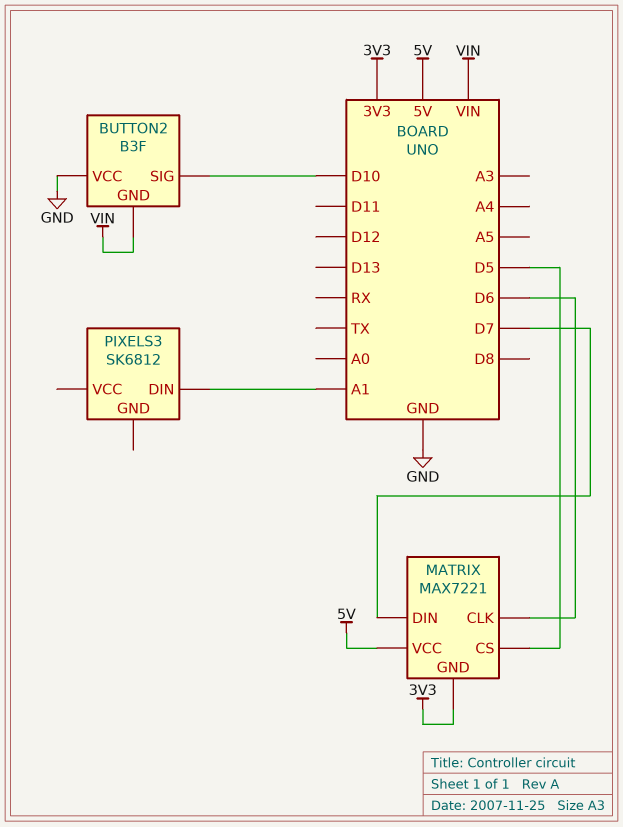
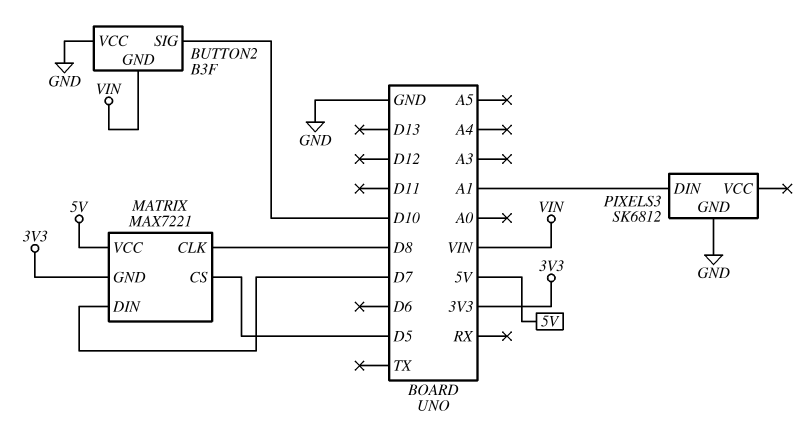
MATRIX pin CLK: D6 -> D8
PIXELS3 pin GND: none -> GND

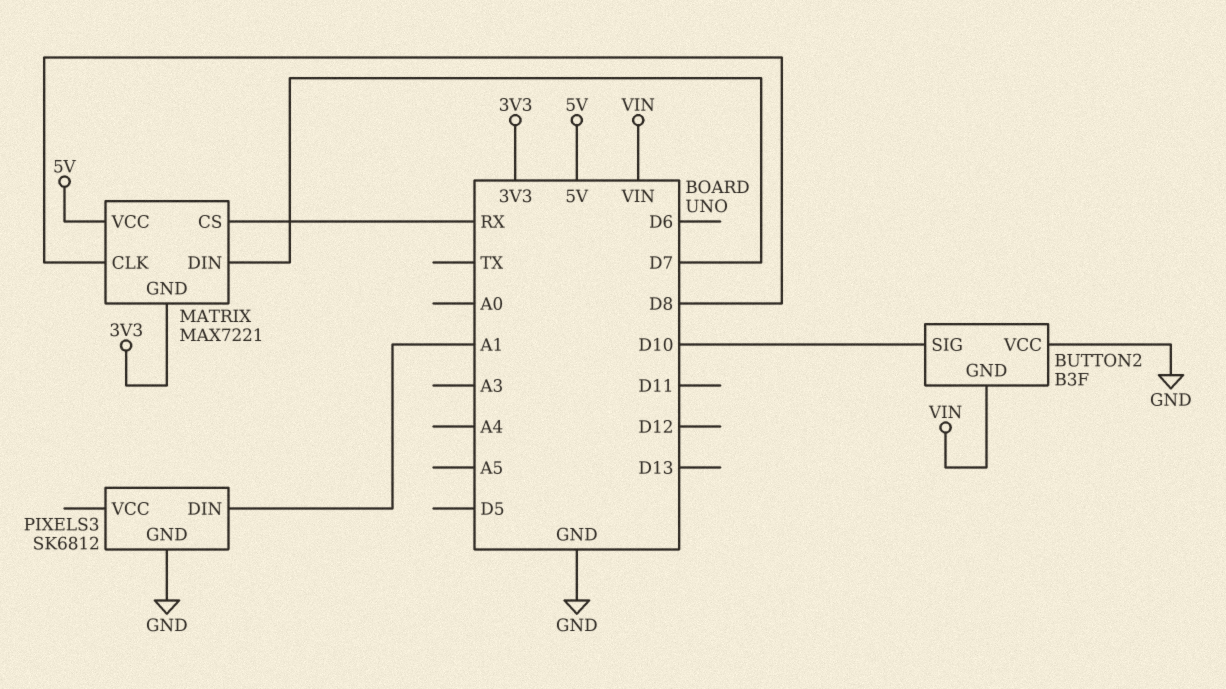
MATRIX pin CS: D5 -> RX

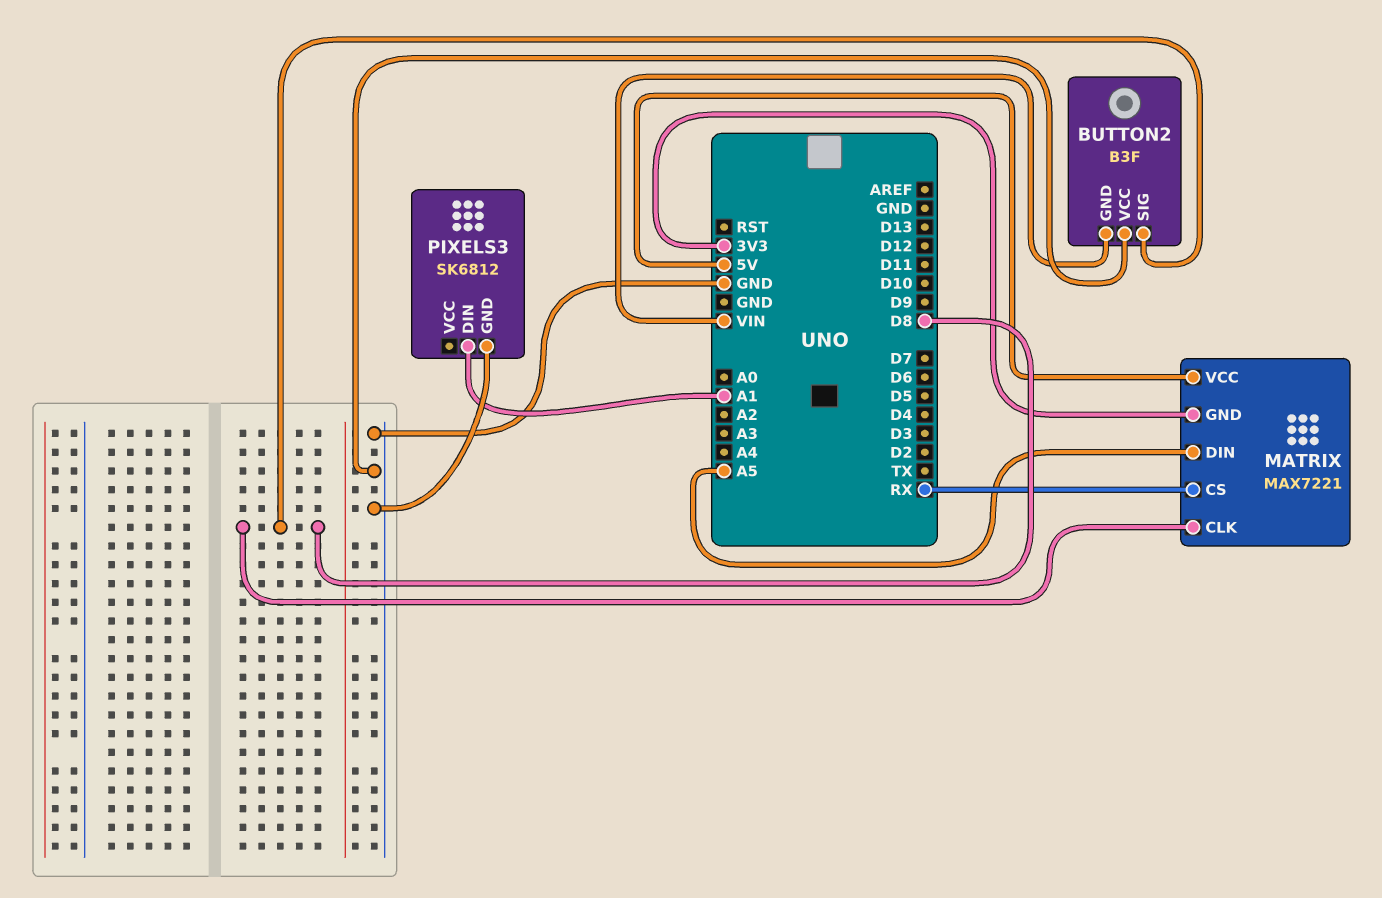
BUTTON2 pin SIG: D10 -> D8
MATRIX pin DIN: D7 -> A5

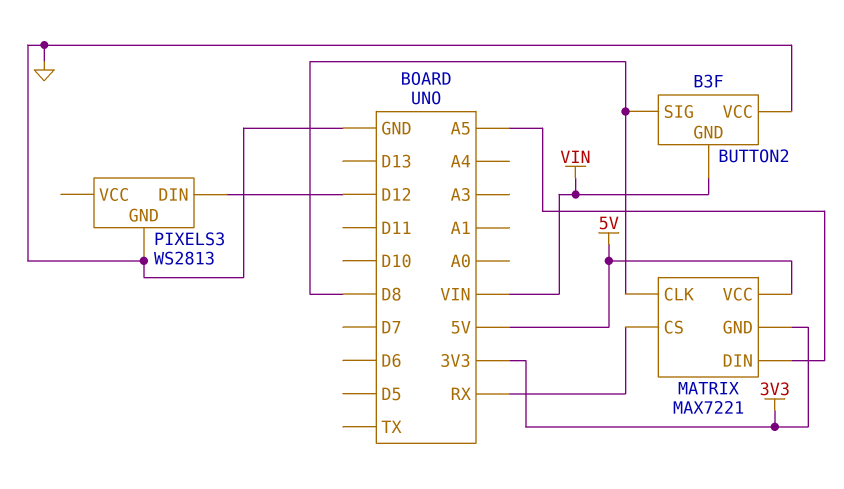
PIXELS3: SK6812 -> WS2813
PIXELS3 pin DIN: A1 -> D12

